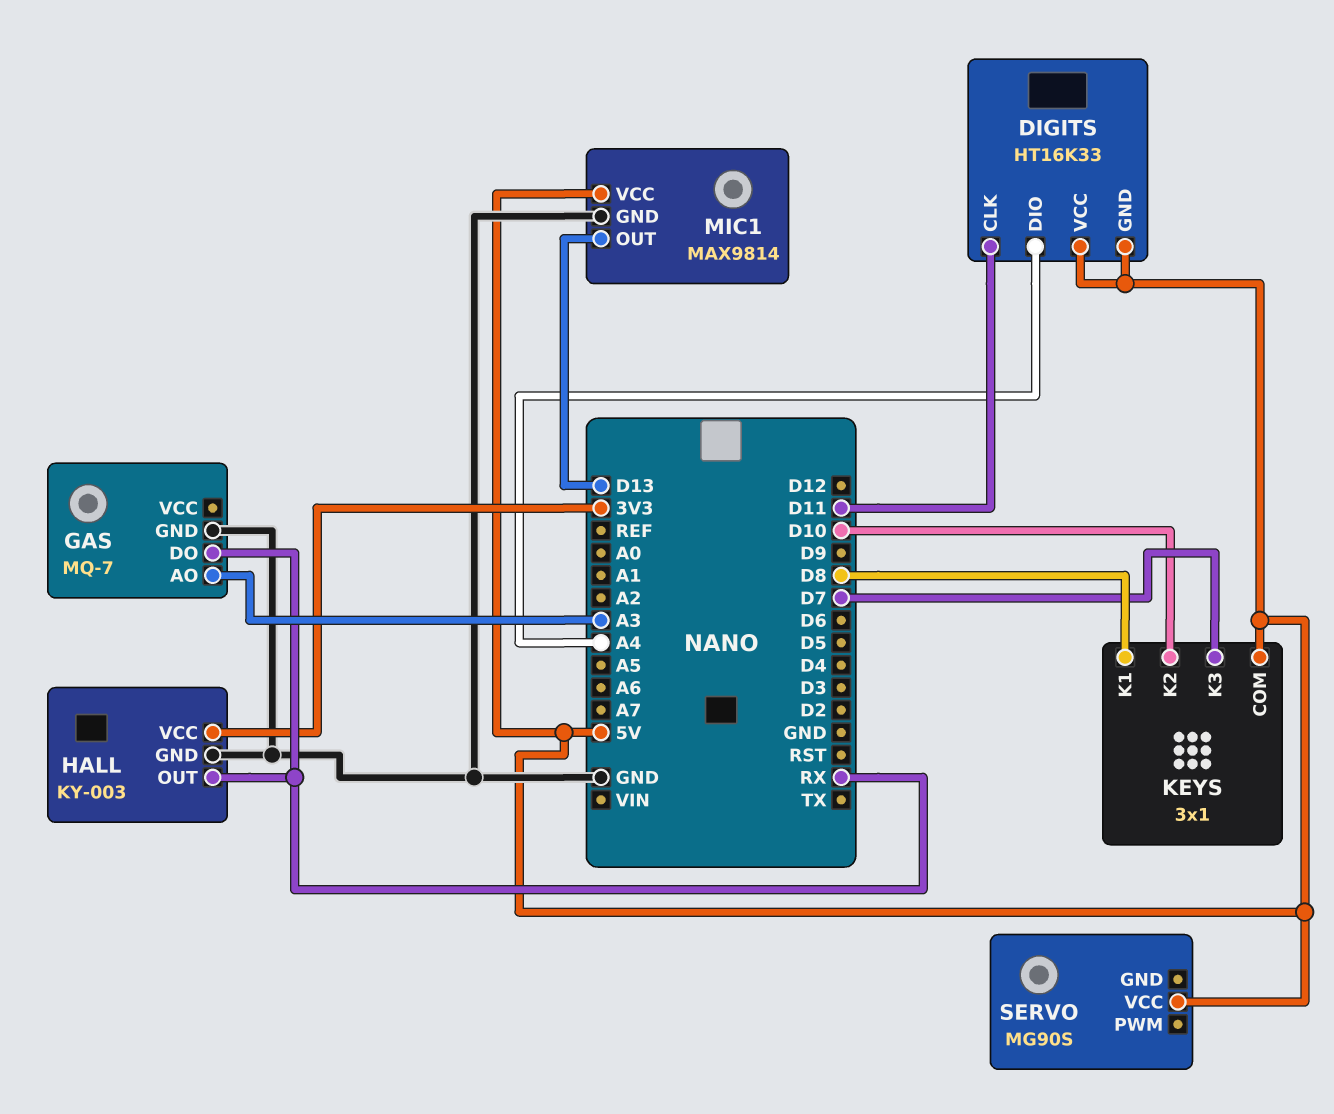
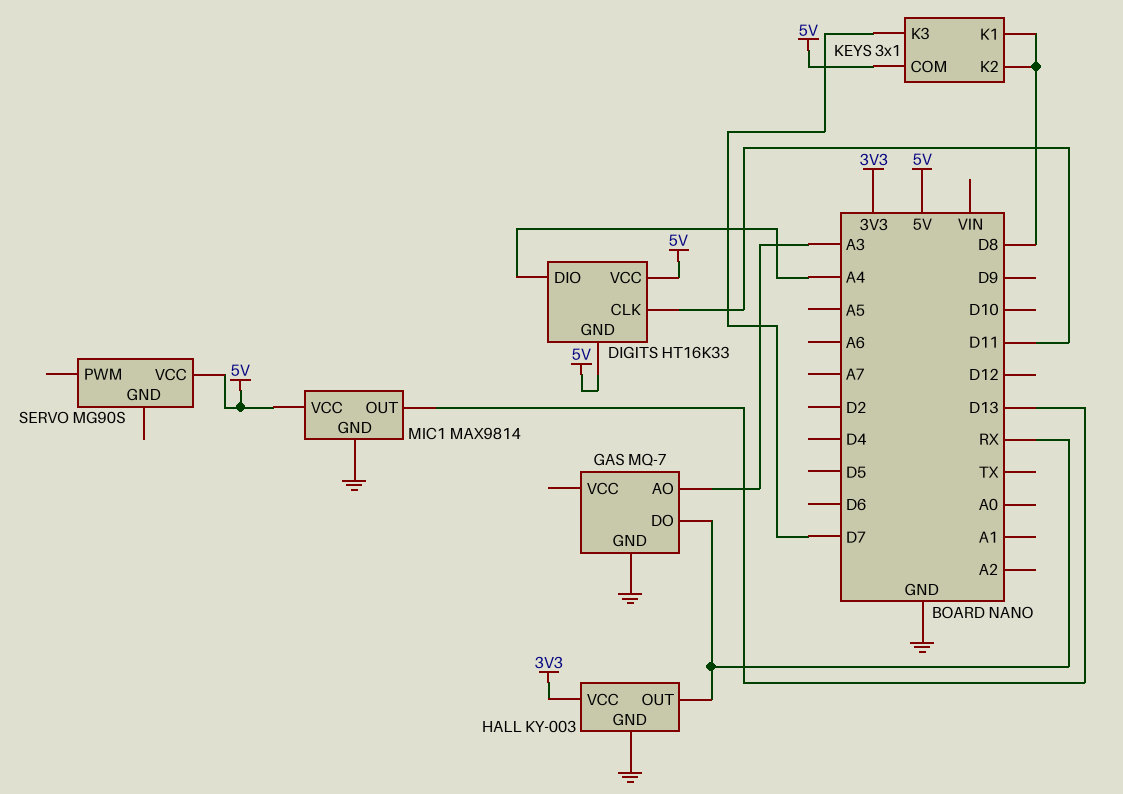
KEYS pin K2: D10 -> D8

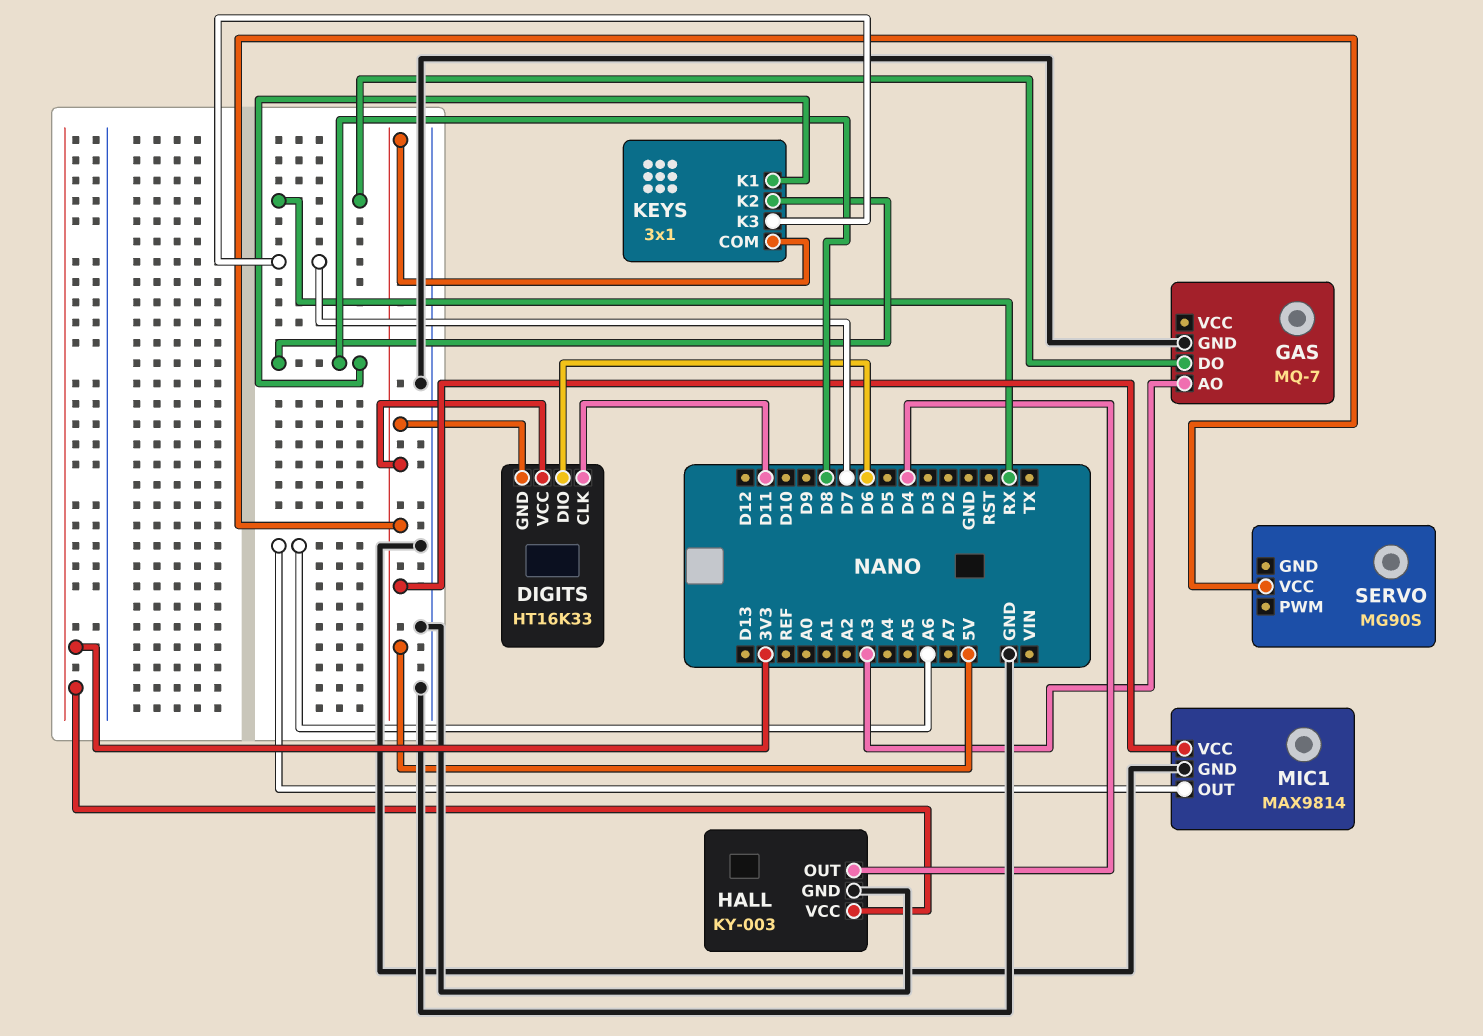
DIGITS pin DIO: A4 -> D6
HALL pin OUT: RX -> D4
MIC1 pin OUT: D13 -> A6

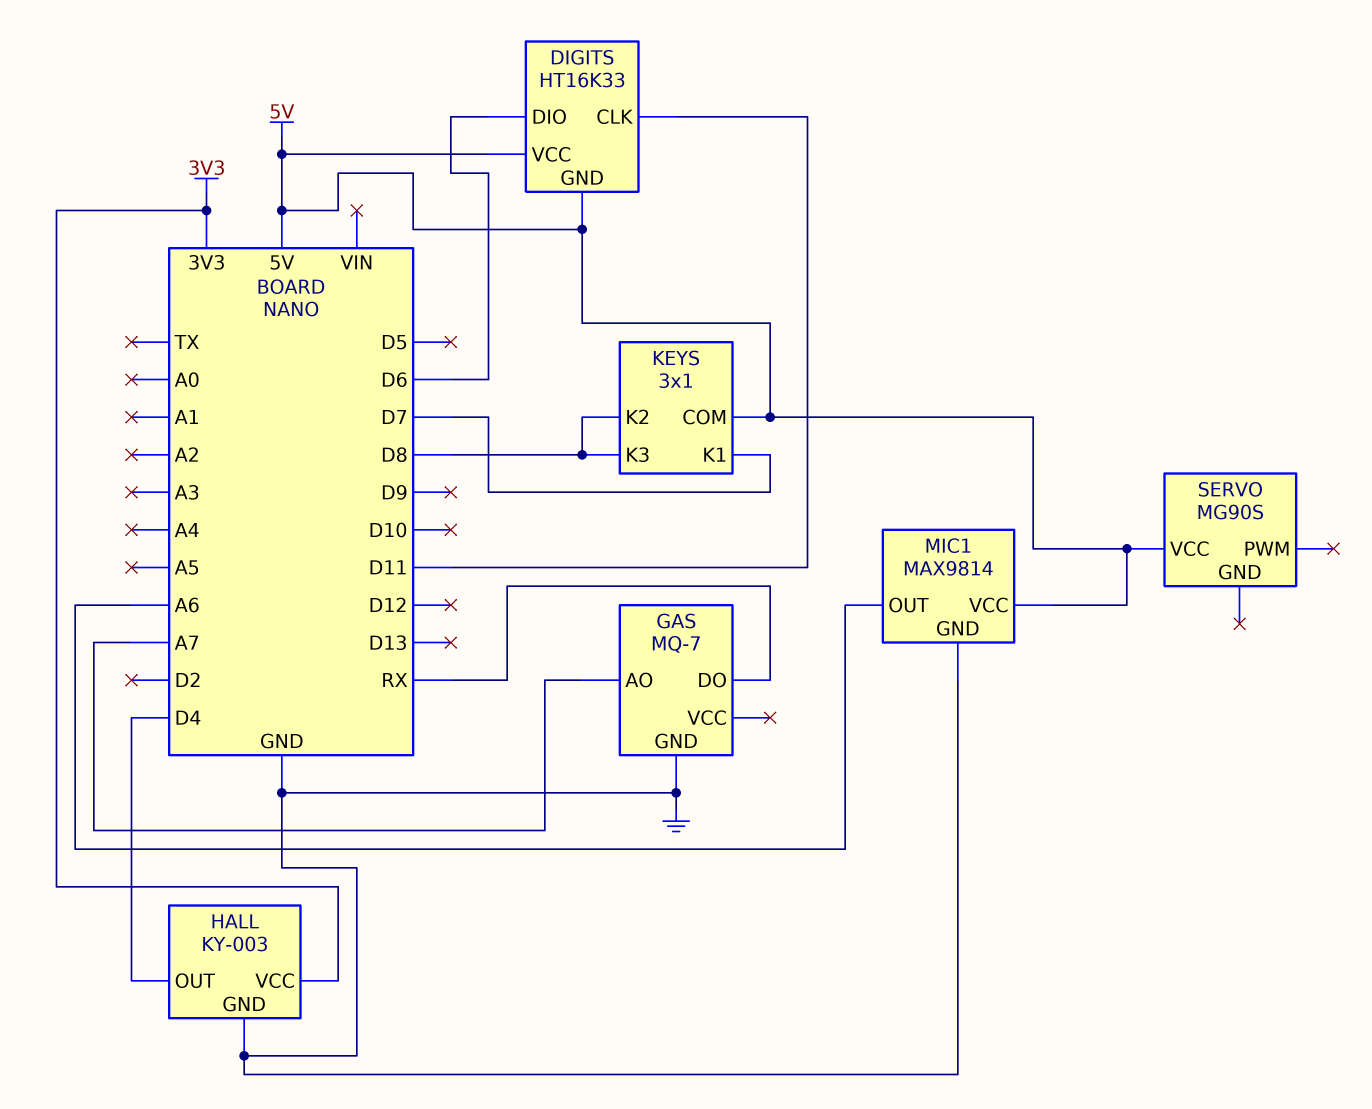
GAS pin AO: A3 -> A7
KEYS pin K1: D8 -> D7
KEYS pin K3: D7 -> D8

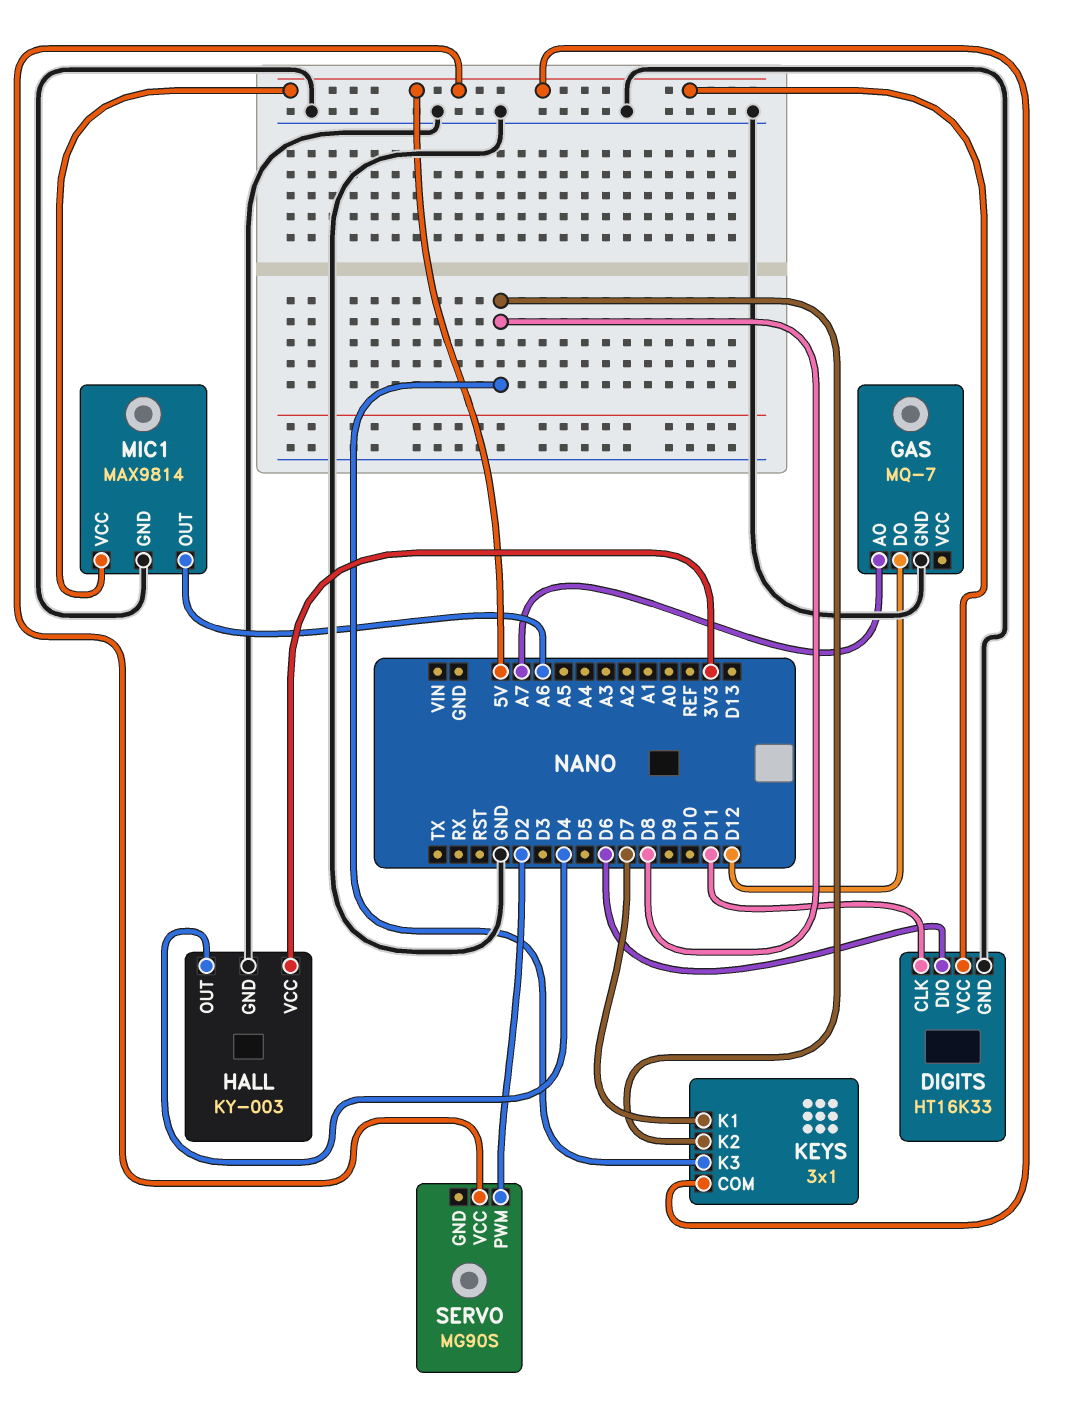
DIGITS pin GND: 5V -> GND
GAS pin DO: RX -> D12
SERVO pin PWM: none -> D2

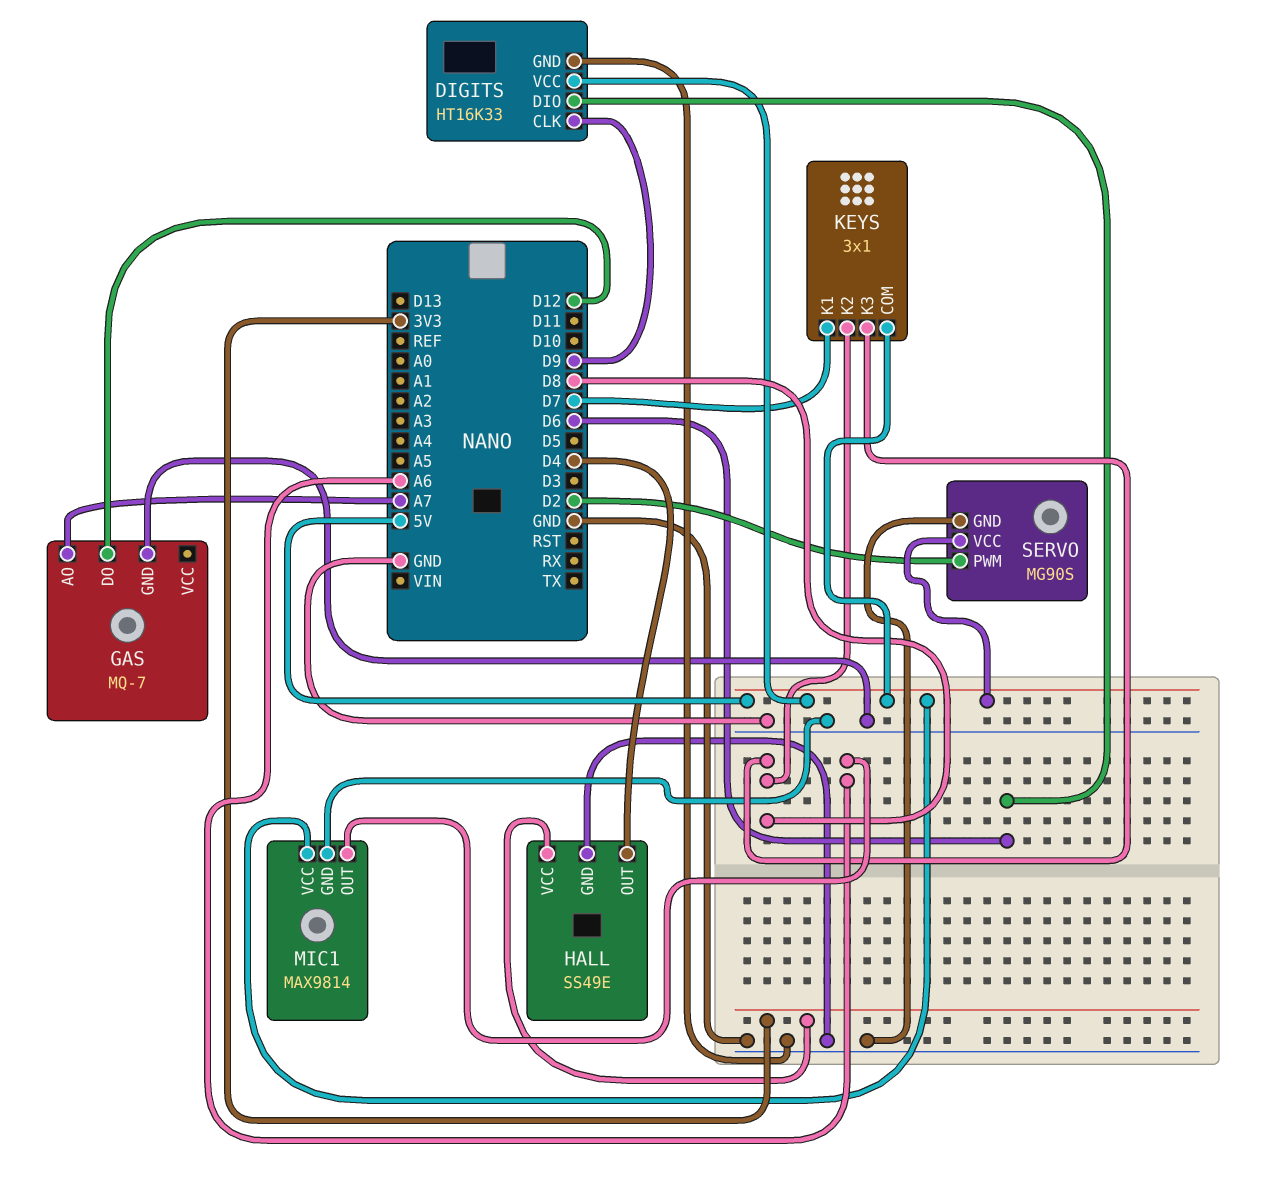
DIGITS pin CLK: D11 -> D9
HALL: KY-003 -> SS49E
SERVO pin GND: none -> GND

